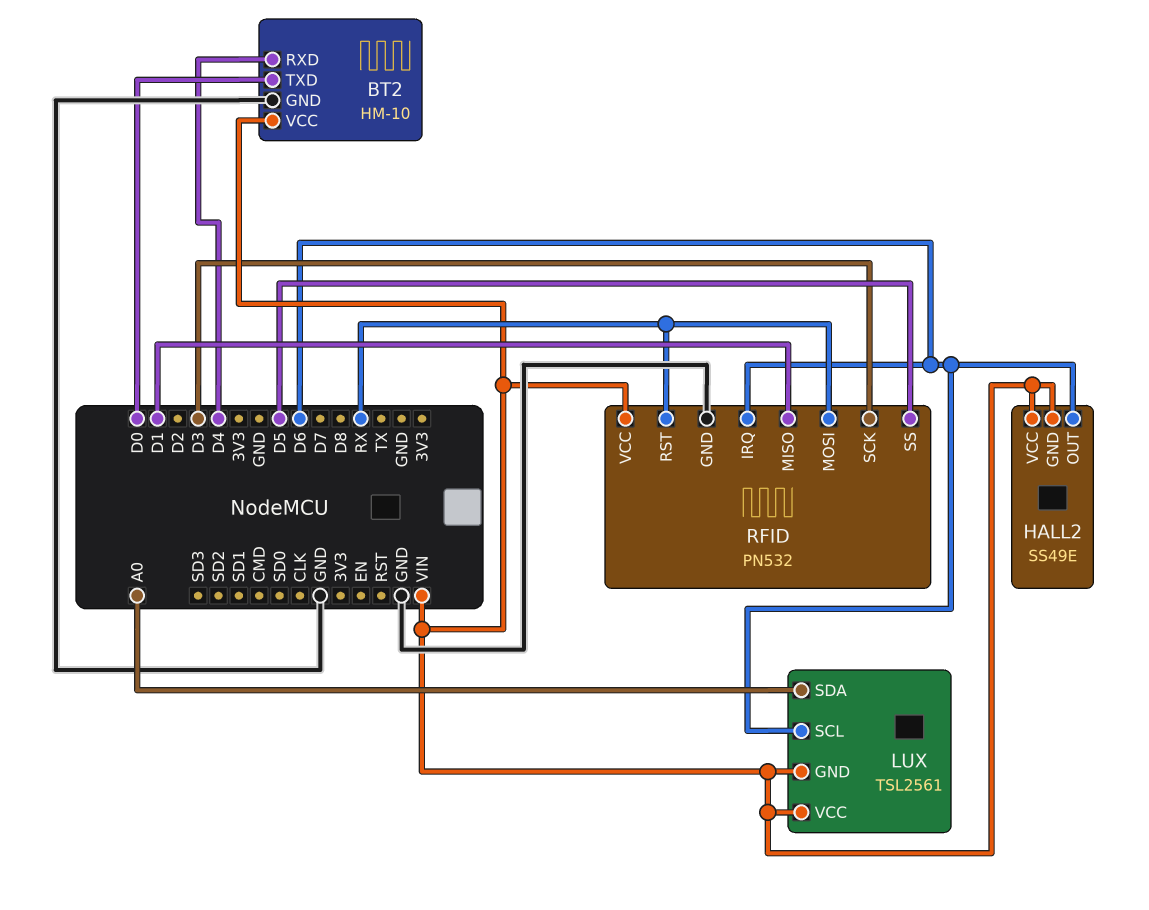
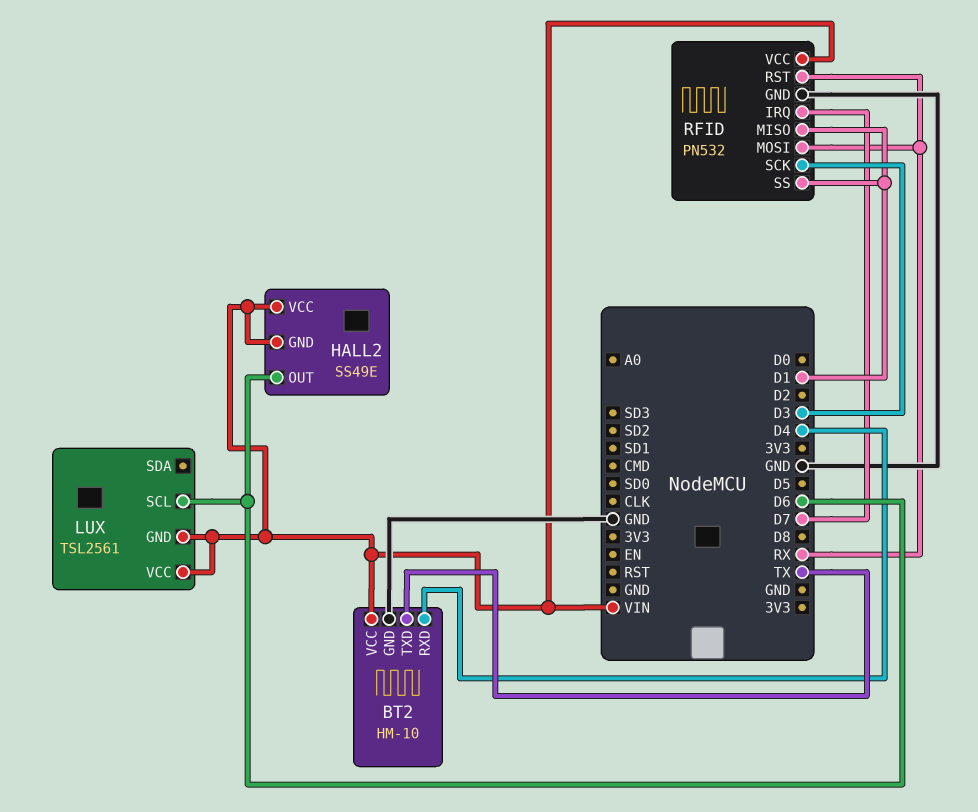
BT2 pin TXD: D0 -> TX
LUX pin SDA: A0 -> none
RFID pin IRQ: D6 -> D7
RFID pin SS: D5 -> D1

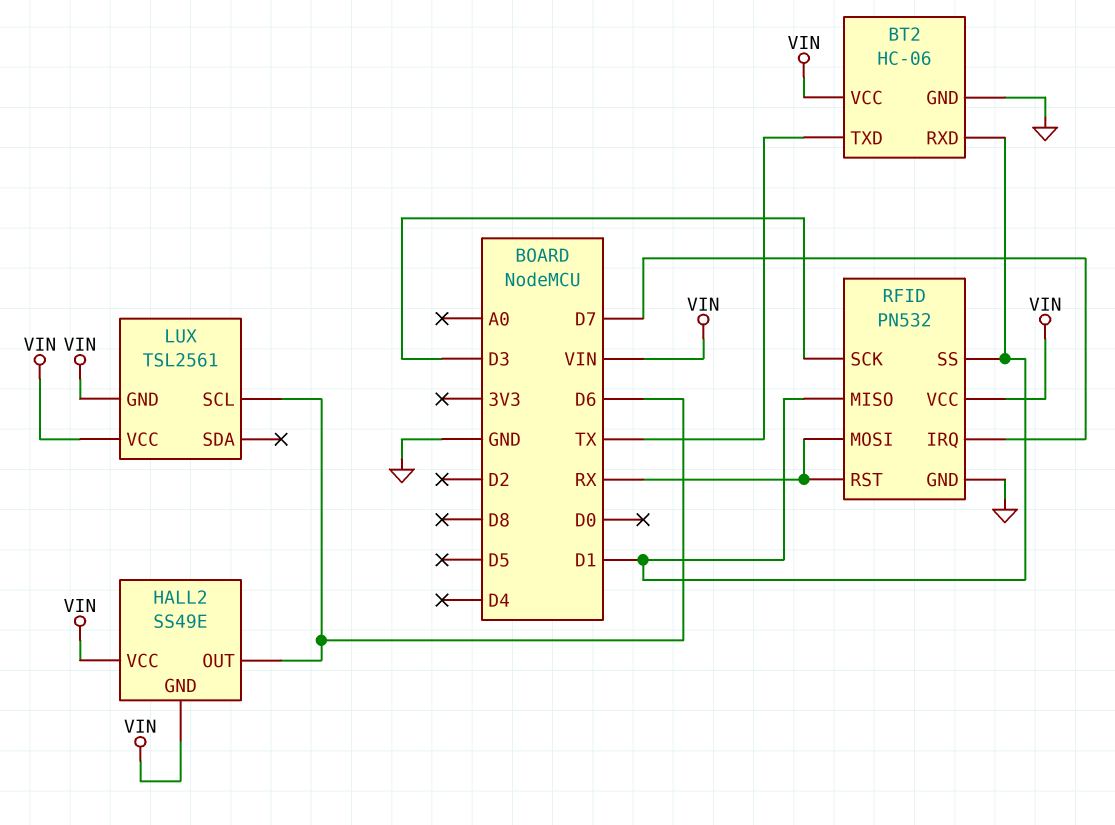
BT2: HM-10 -> HC-06
BT2 pin RXD: D4 -> D1

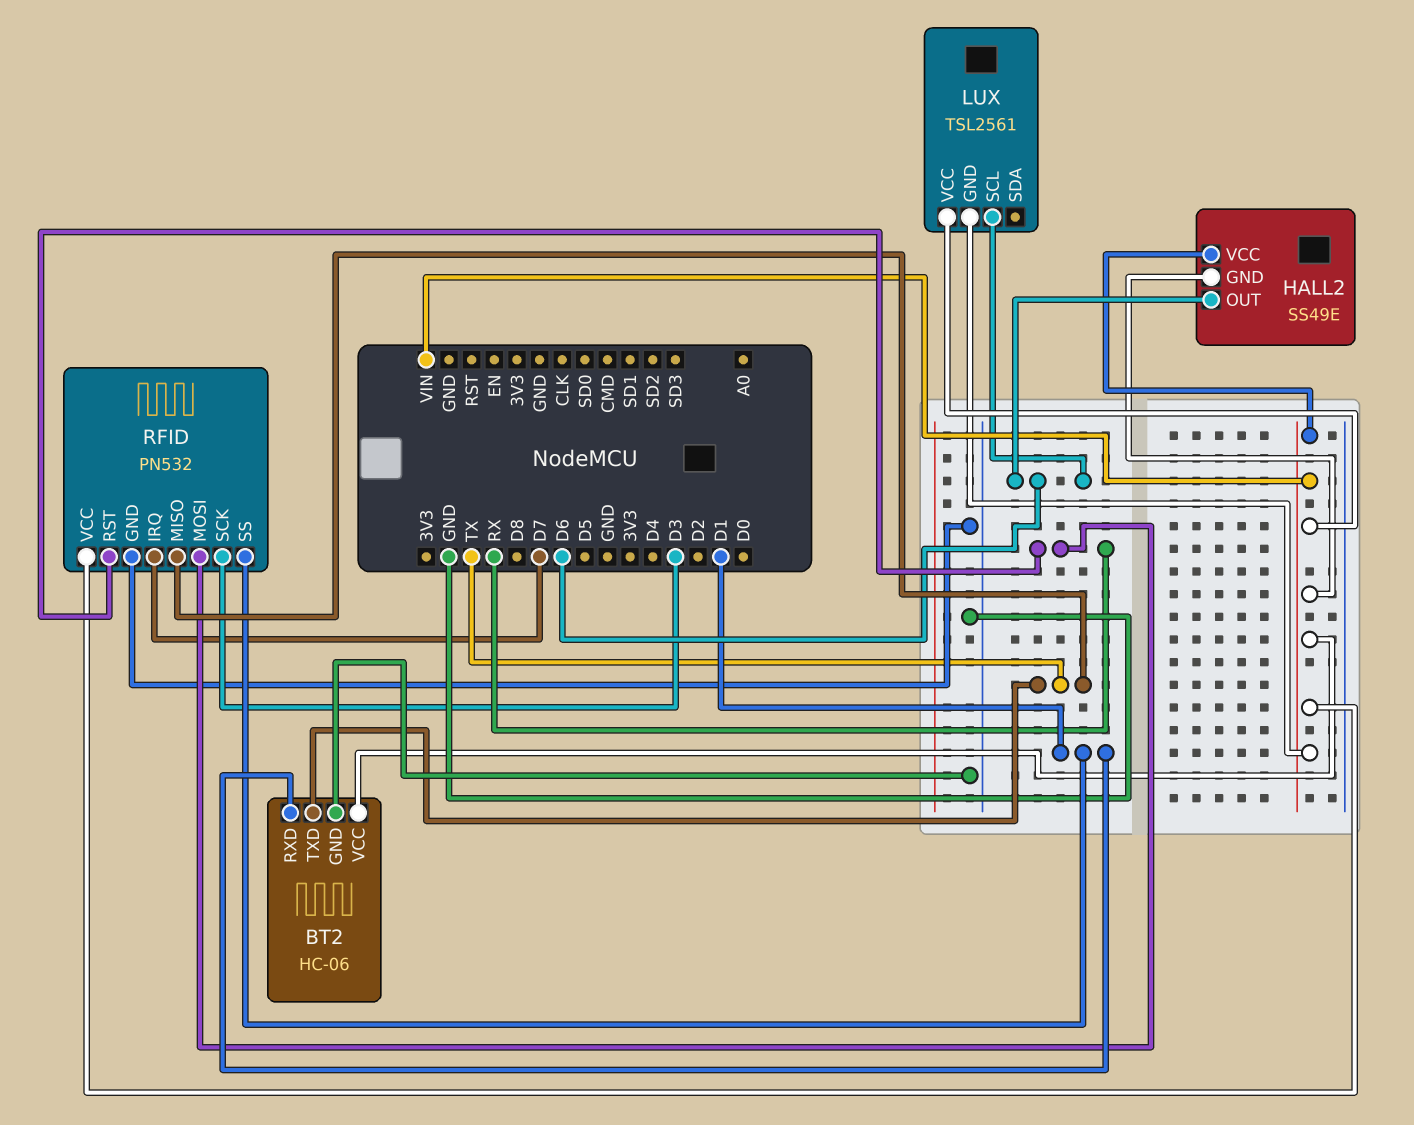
RFID pin MISO: D1 -> TX

